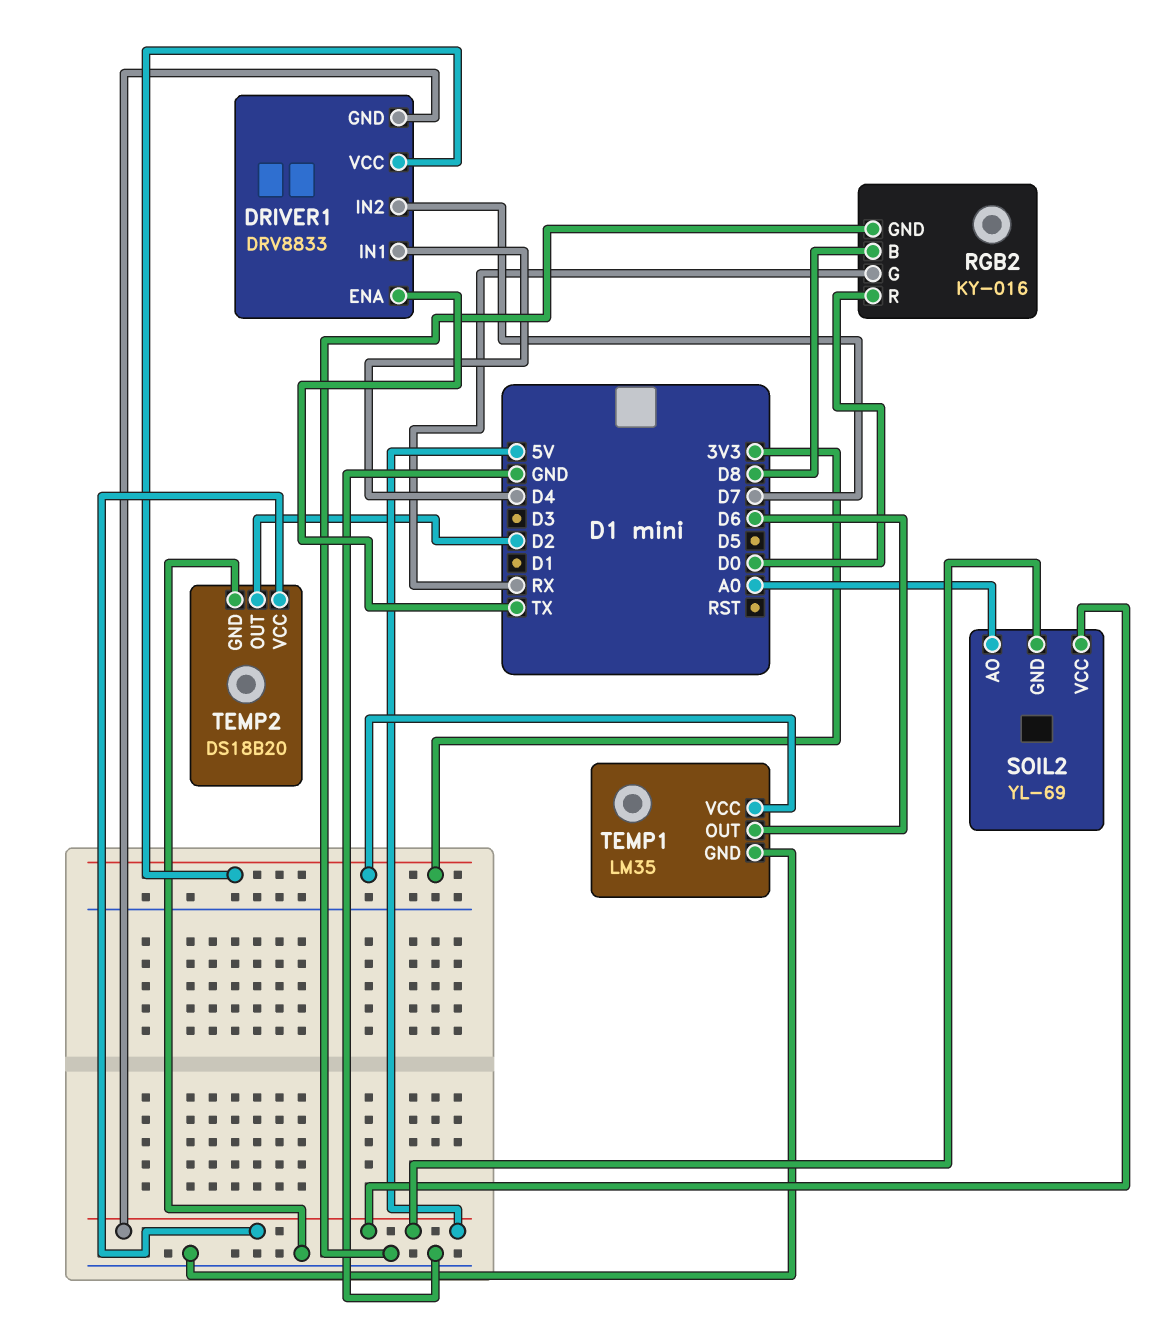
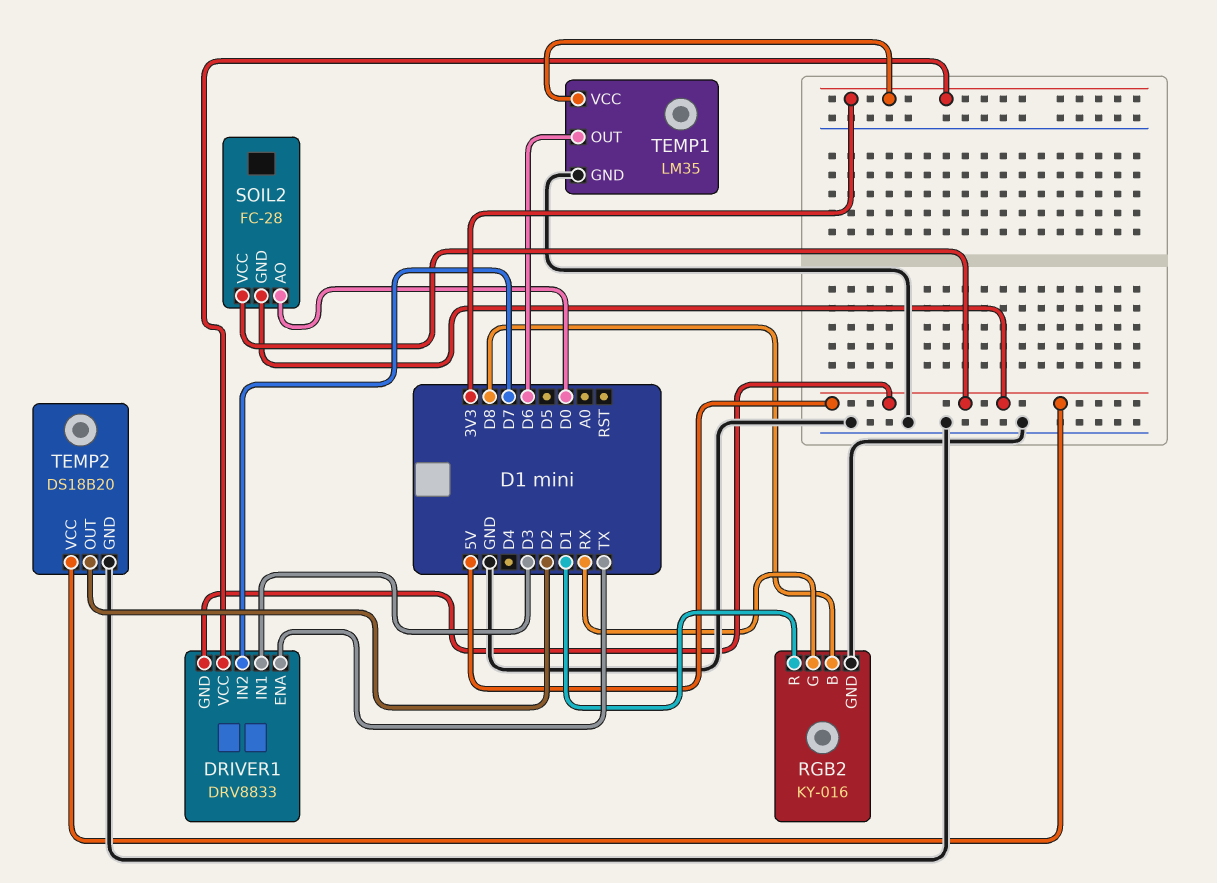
DRIVER1 pin IN1: D4 -> D3
RGB2 pin R: D0 -> D1
SOIL2: YL-69 -> FC-28
SOIL2 pin AO: A0 -> D0

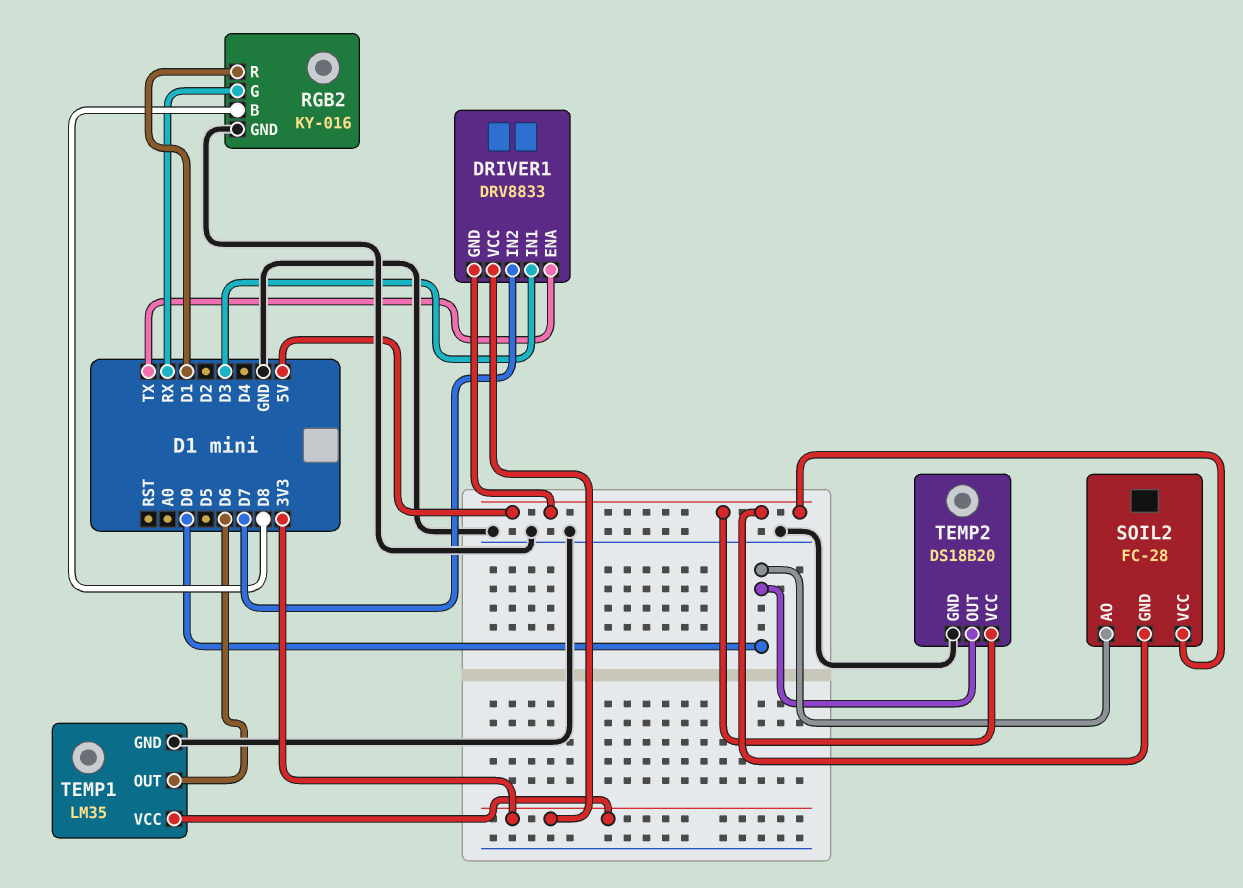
TEMP2 pin OUT: D2 -> D0

